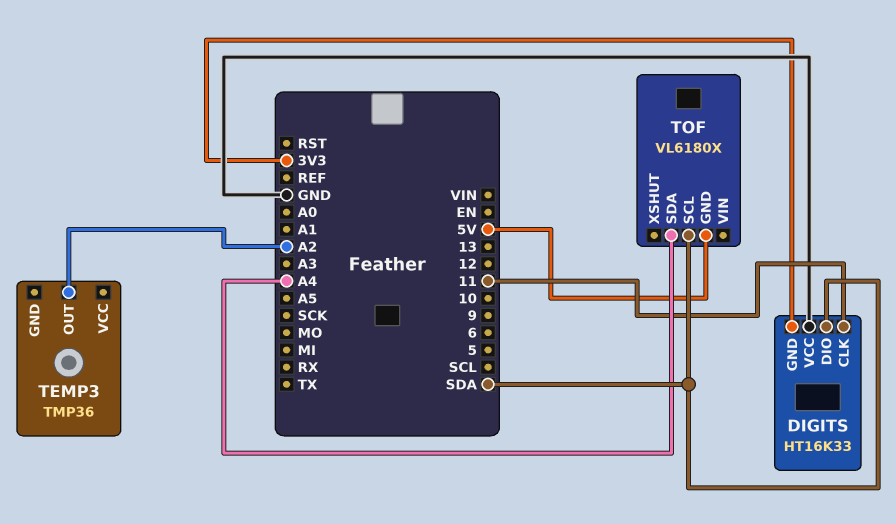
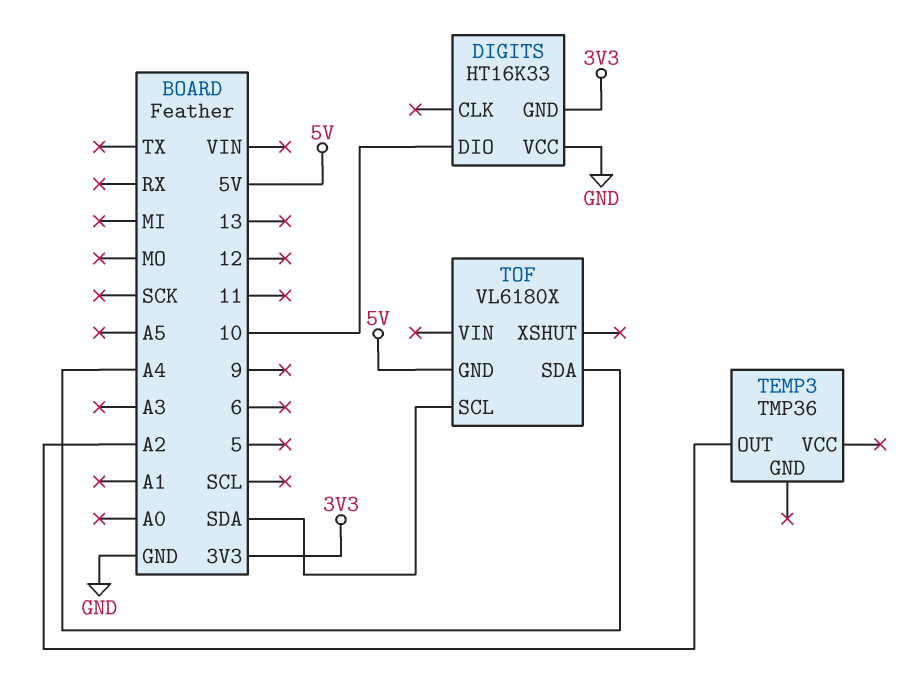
DIGITS pin CLK: 11 -> none
DIGITS pin DIO: SDA -> 10

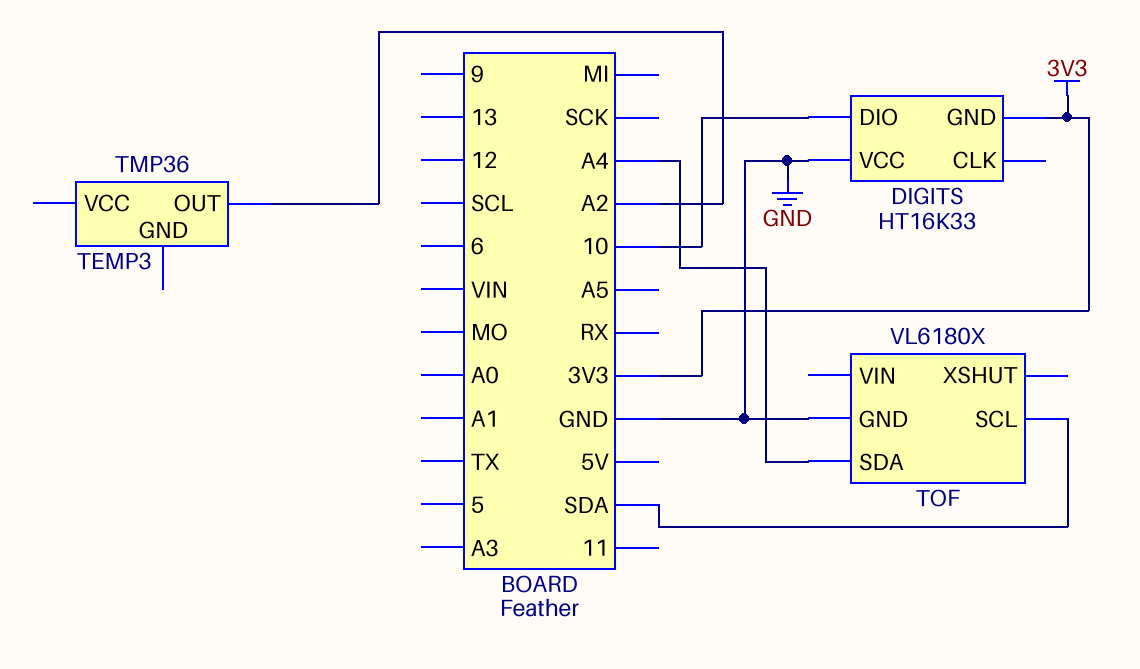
TOF pin GND: 5V -> GND

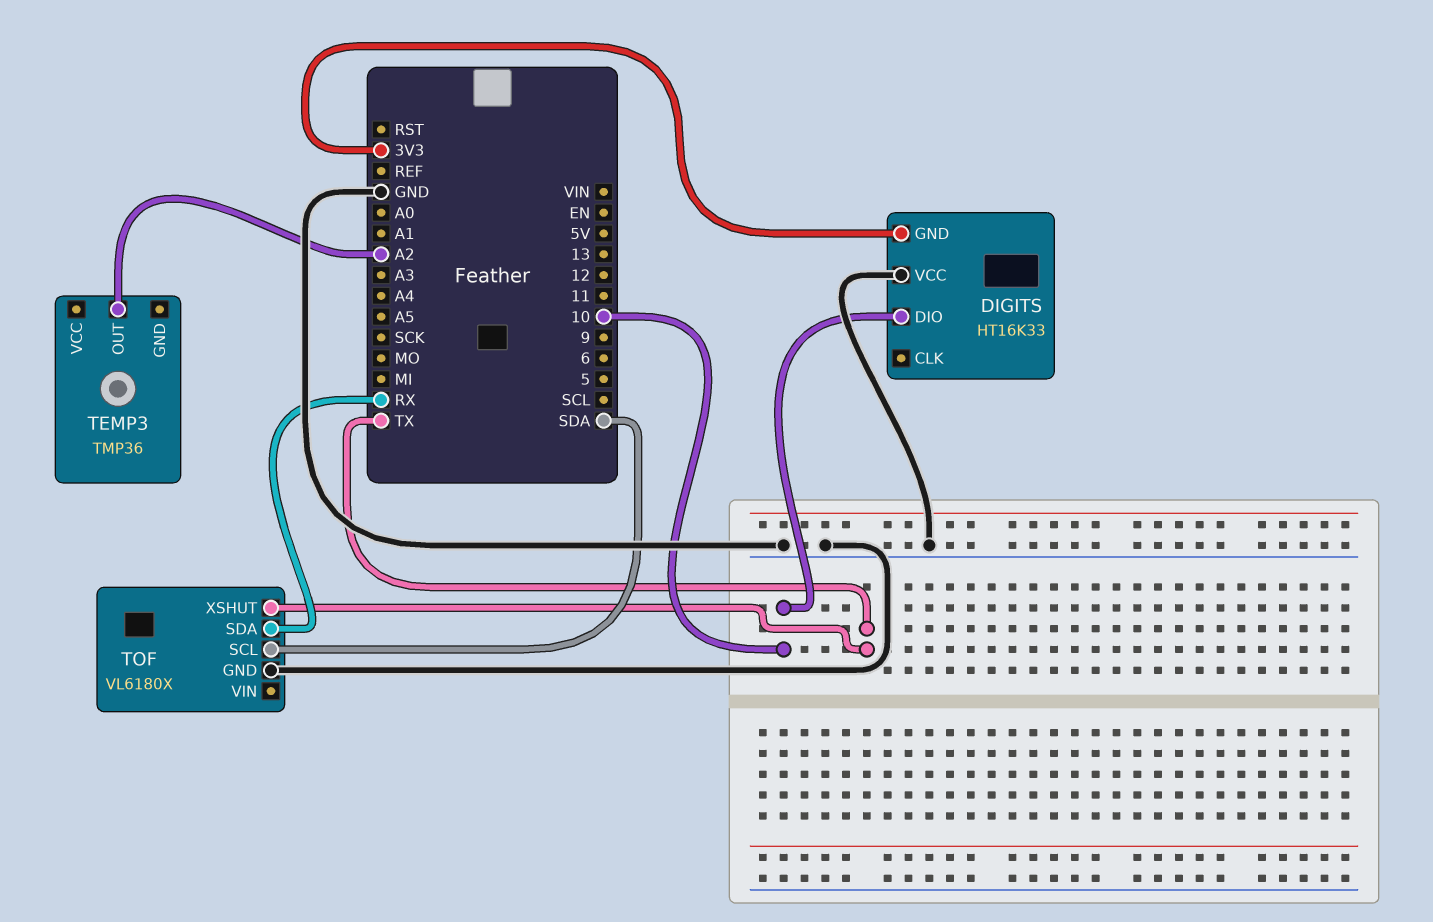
TOF pin SDA: A4 -> RX
TOF pin XSHUT: none -> TX

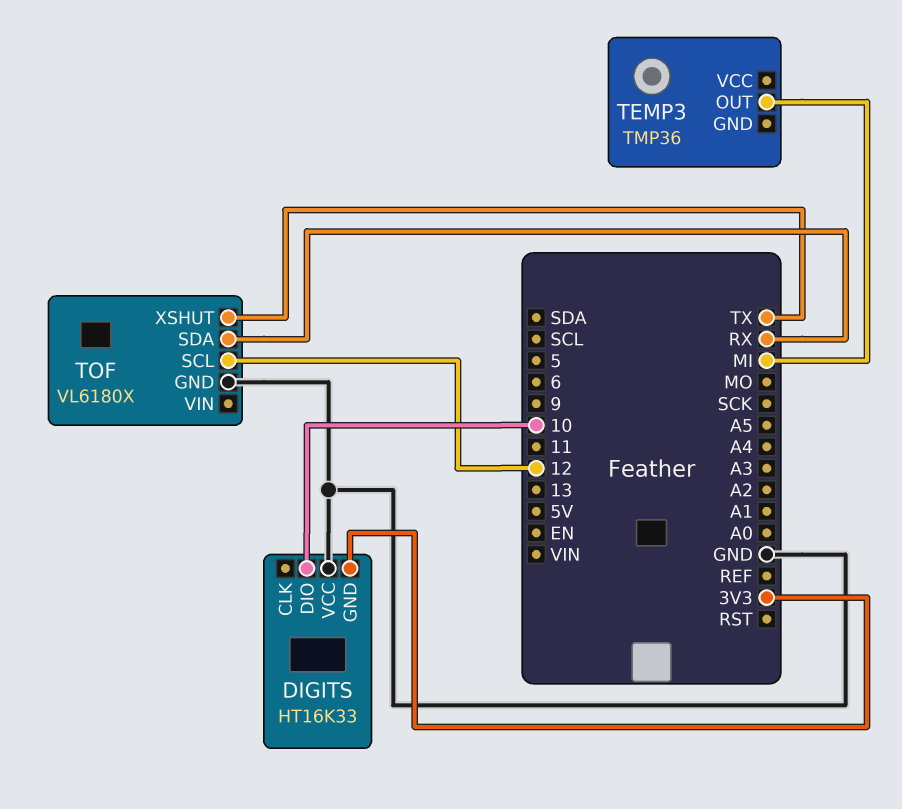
TEMP3 pin OUT: A2 -> MI
TOF pin SCL: SDA -> 12

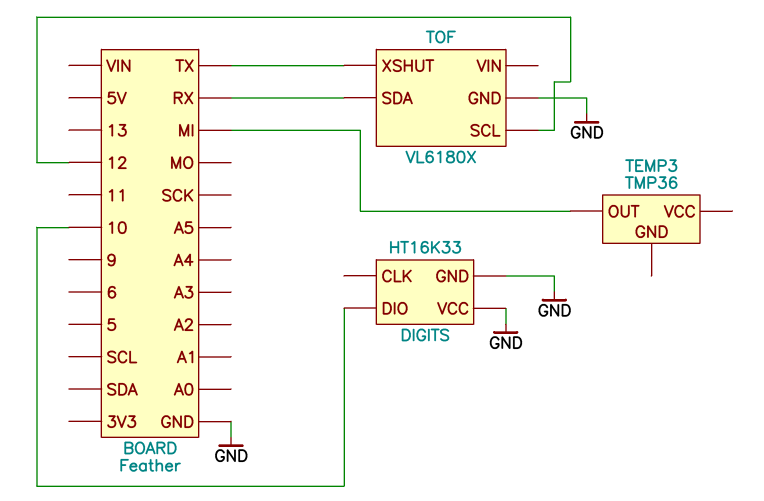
DIGITS pin GND: 3V3 -> GND

